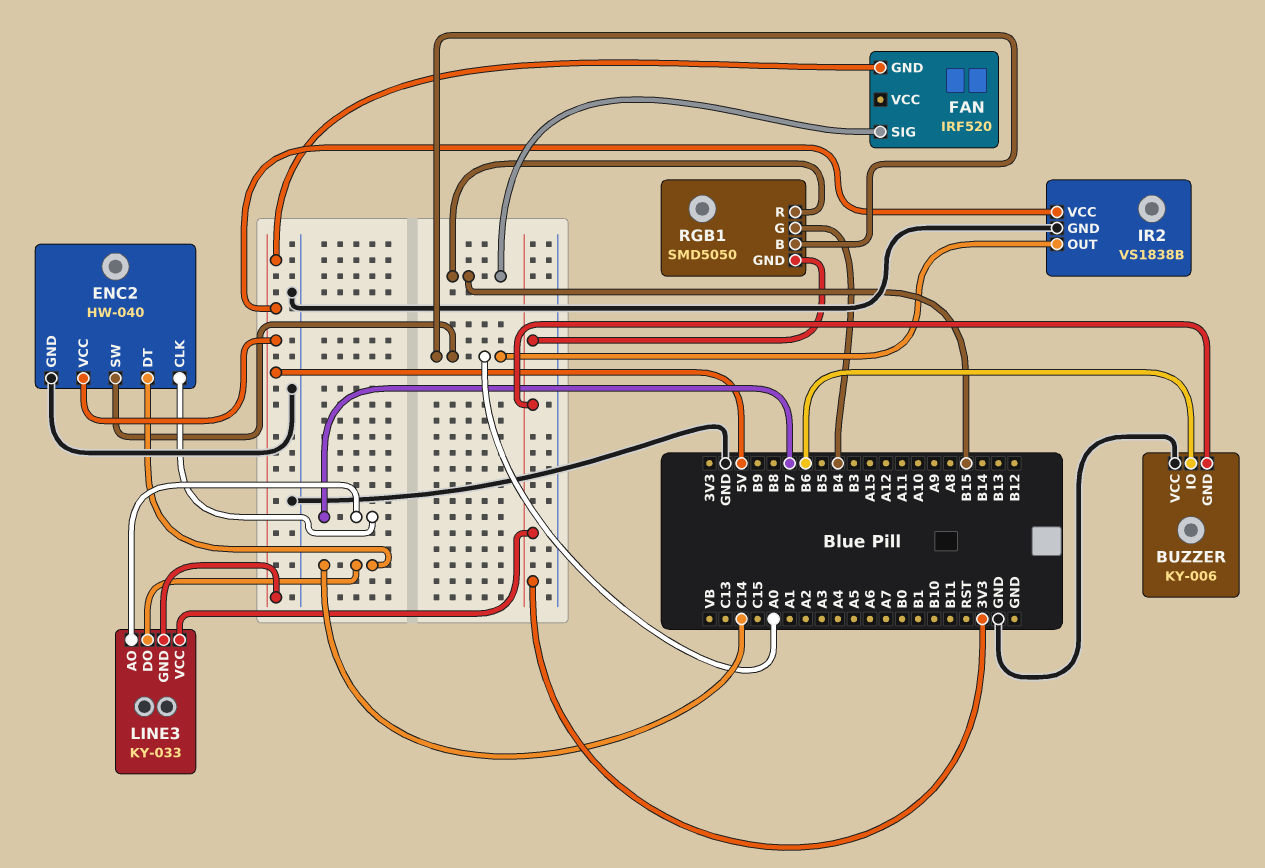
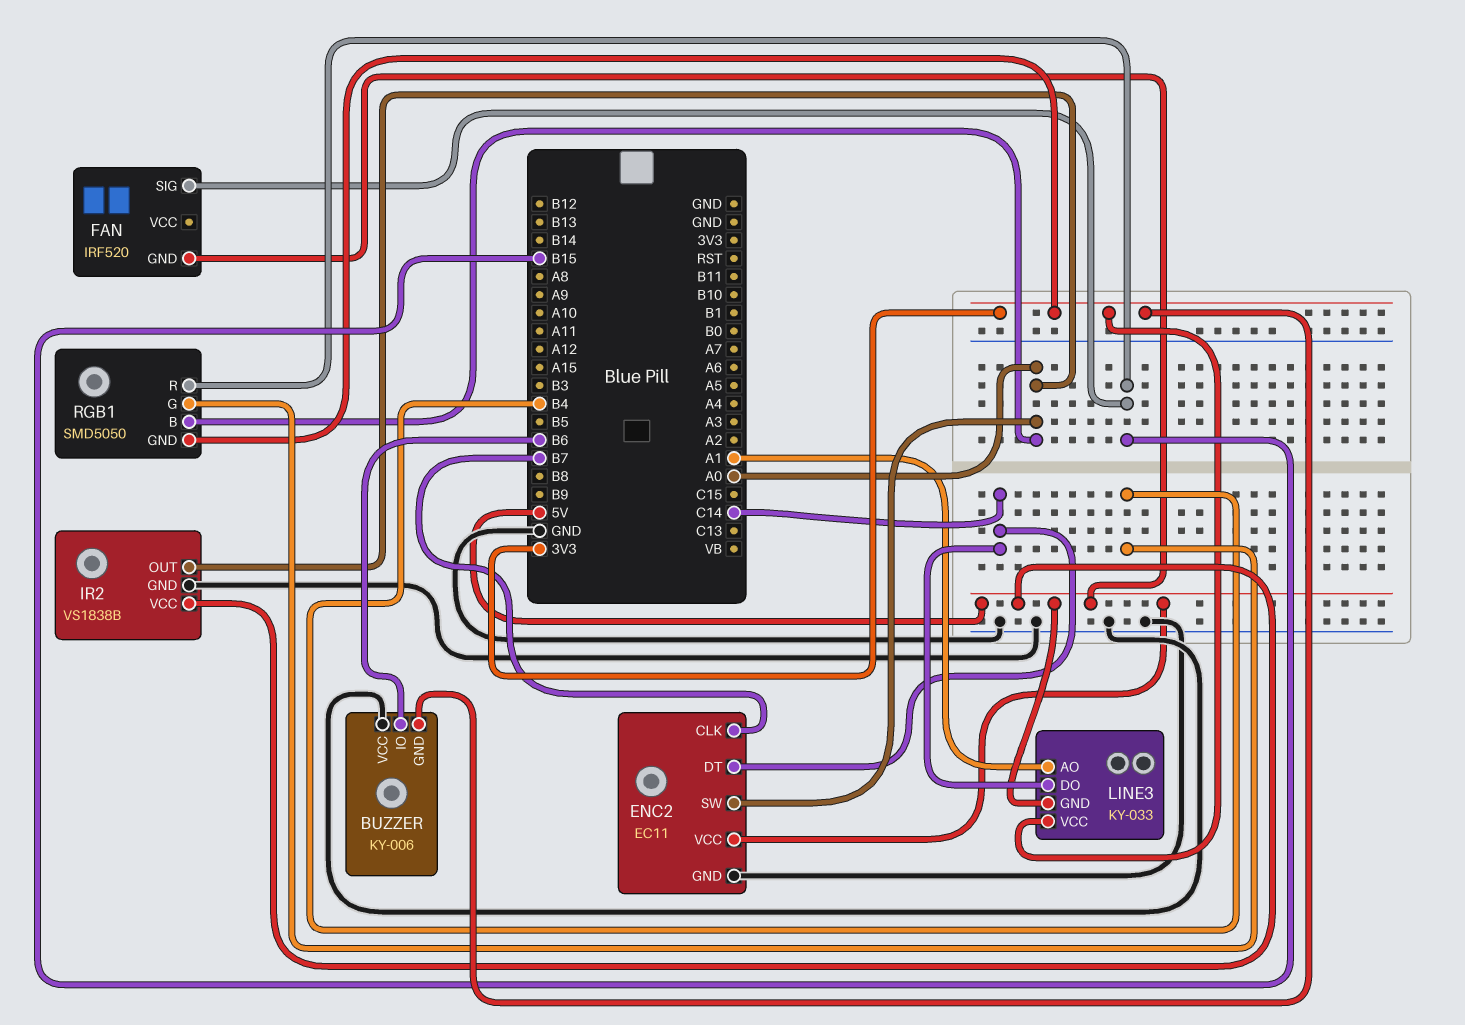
ENC2: HW-040 -> EC11
LINE3 pin AO: B7 -> A1

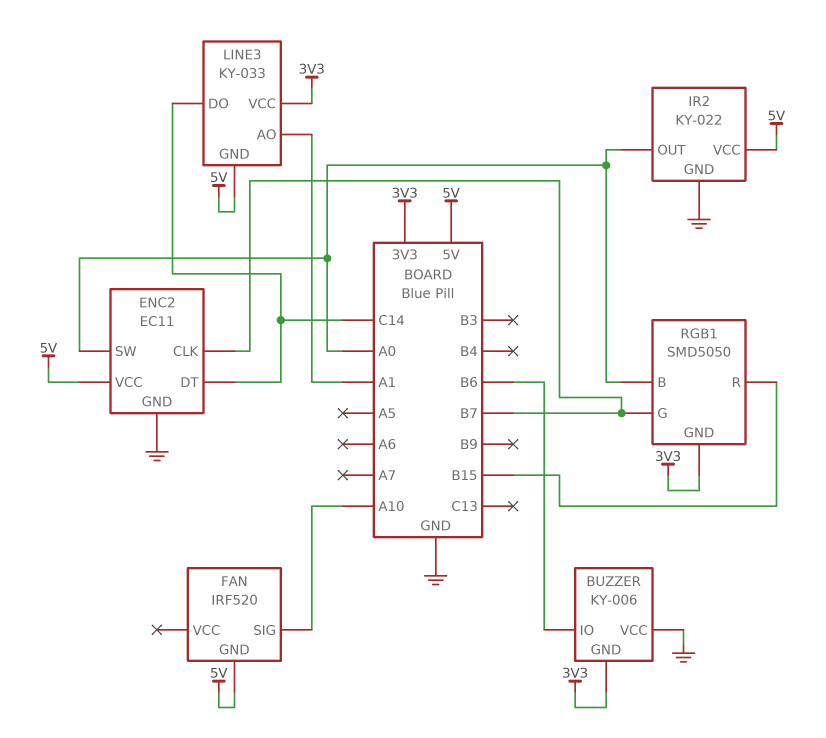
FAN pin SIG: B15 -> A10
IR2: VS1838B -> KY-022
RGB1 pin G: B4 -> B7

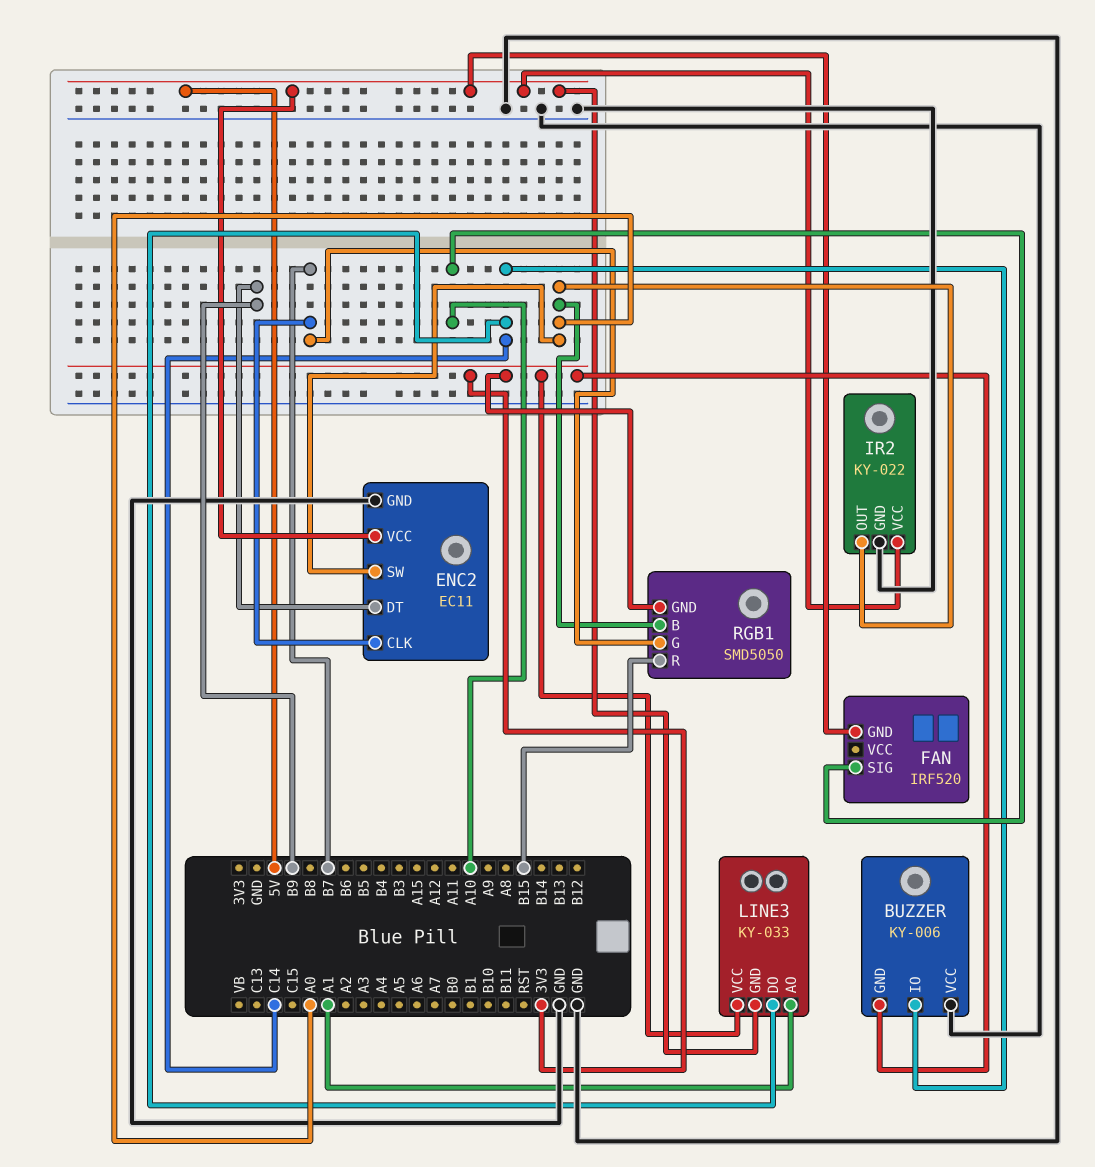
BUZZER pin IO: B6 -> C14
ENC2 pin DT: C14 -> B9

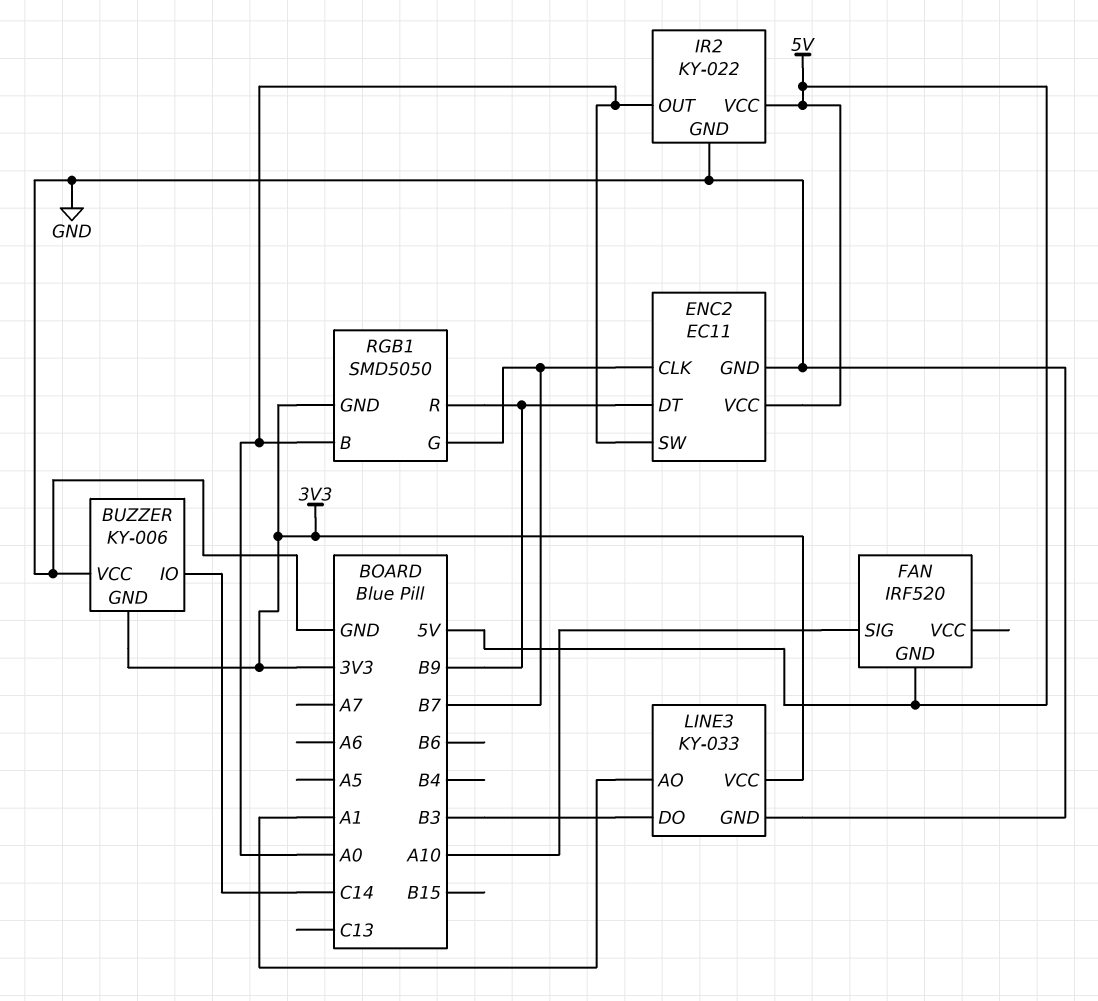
LINE3 pin DO: C14 -> B3
LINE3 pin GND: 5V -> GND
RGB1 pin R: B15 -> B9

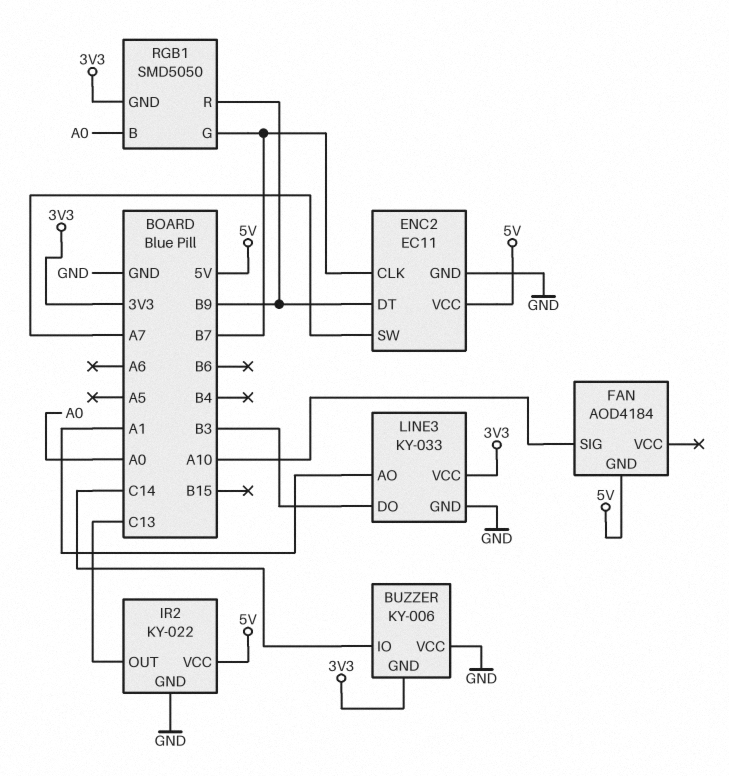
ENC2 pin SW: A0 -> A7
FAN: IRF520 -> AOD4184
IR2 pin OUT: A0 -> C13

